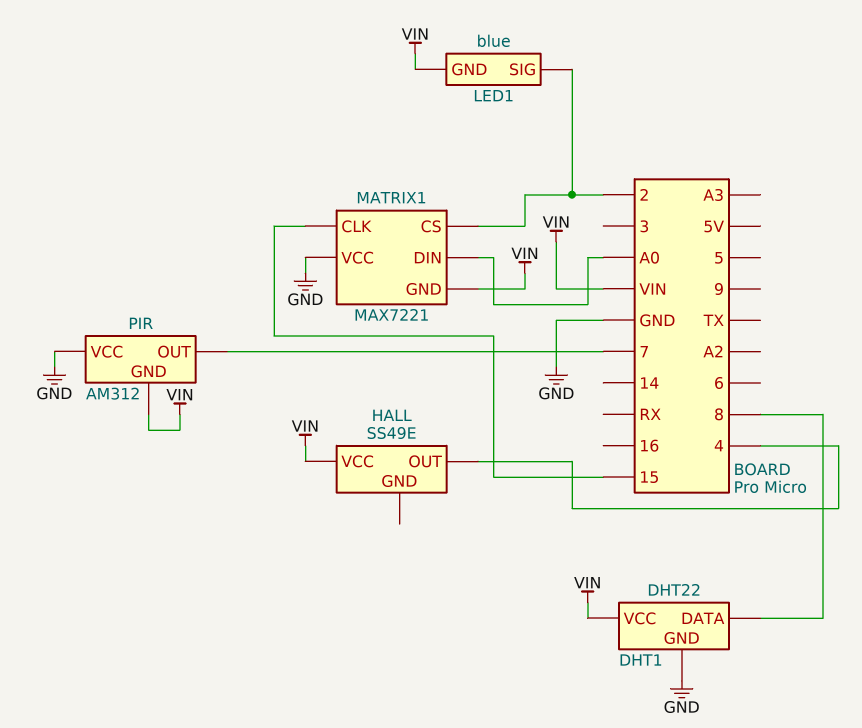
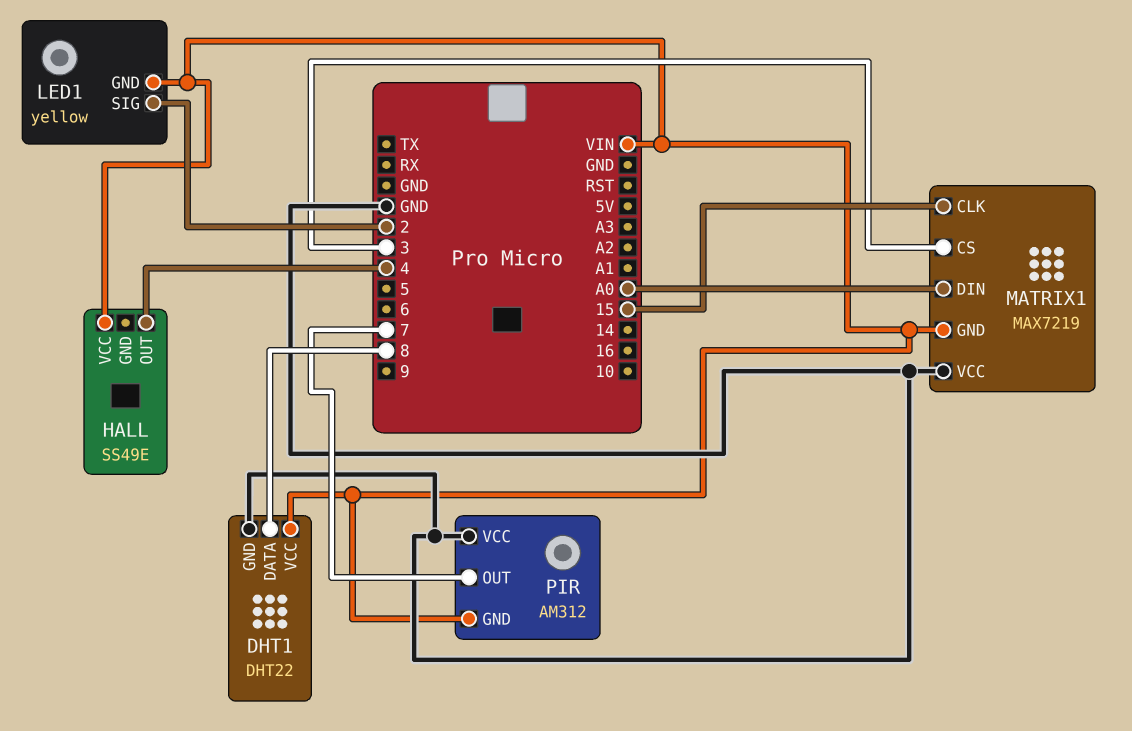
LED1: blue -> yellow
MATRIX1: MAX7221 -> MAX7219
MATRIX1 pin CS: 2 -> 3

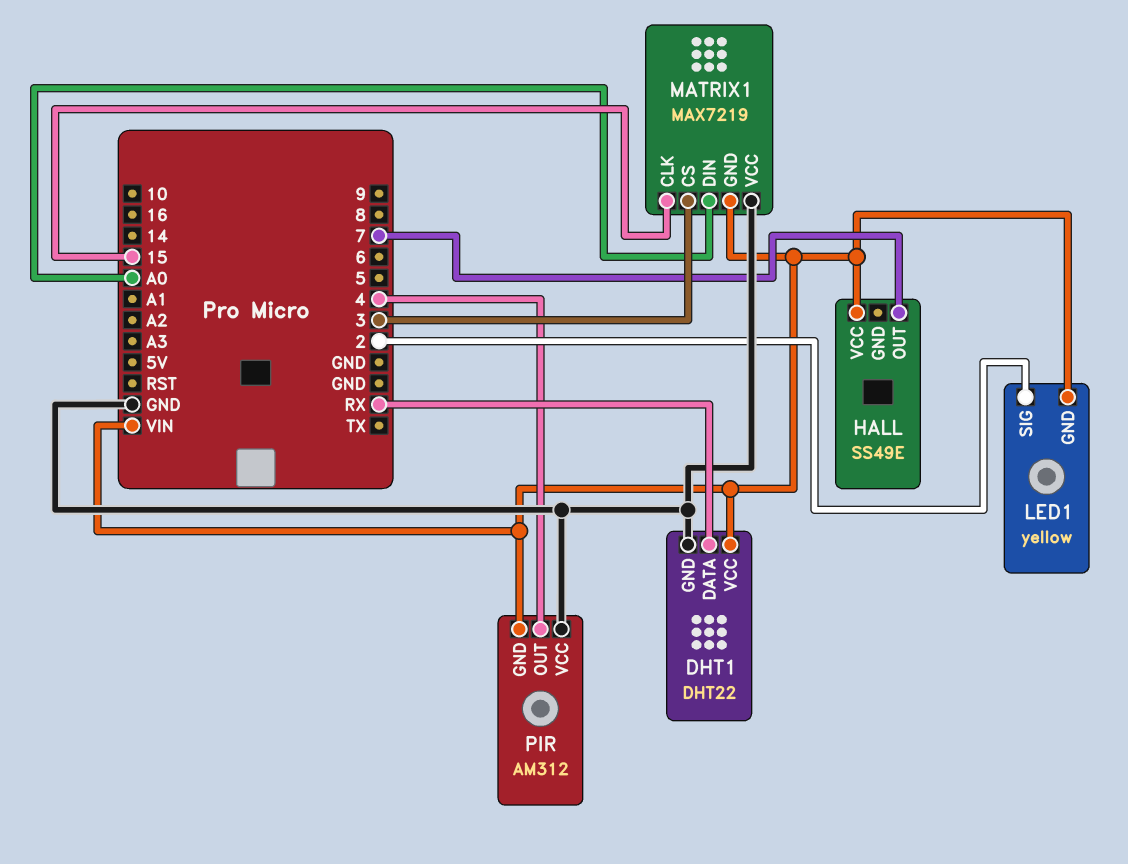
DHT1 pin DATA: 8 -> RX
HALL pin OUT: 4 -> 7
PIR pin OUT: 7 -> 4

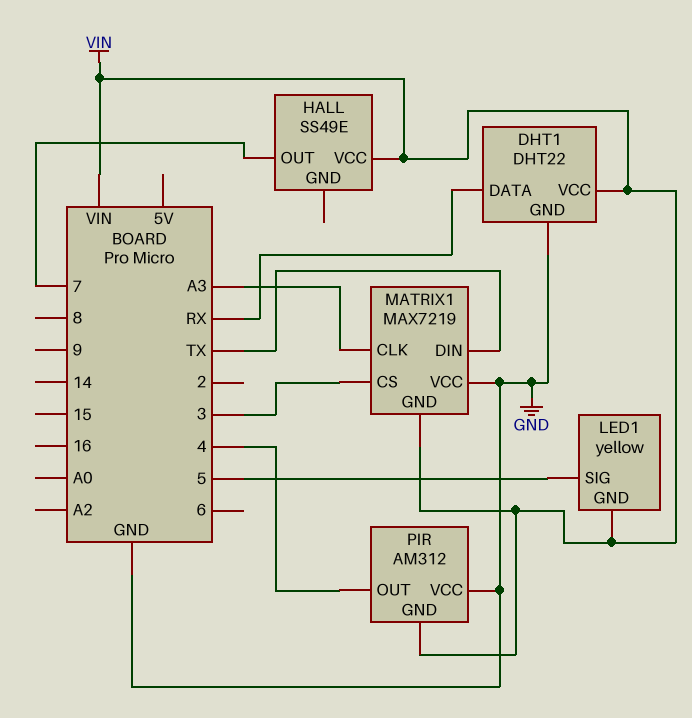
LED1 pin SIG: 2 -> 5
MATRIX1 pin CLK: 15 -> A3
MATRIX1 pin DIN: A0 -> TX

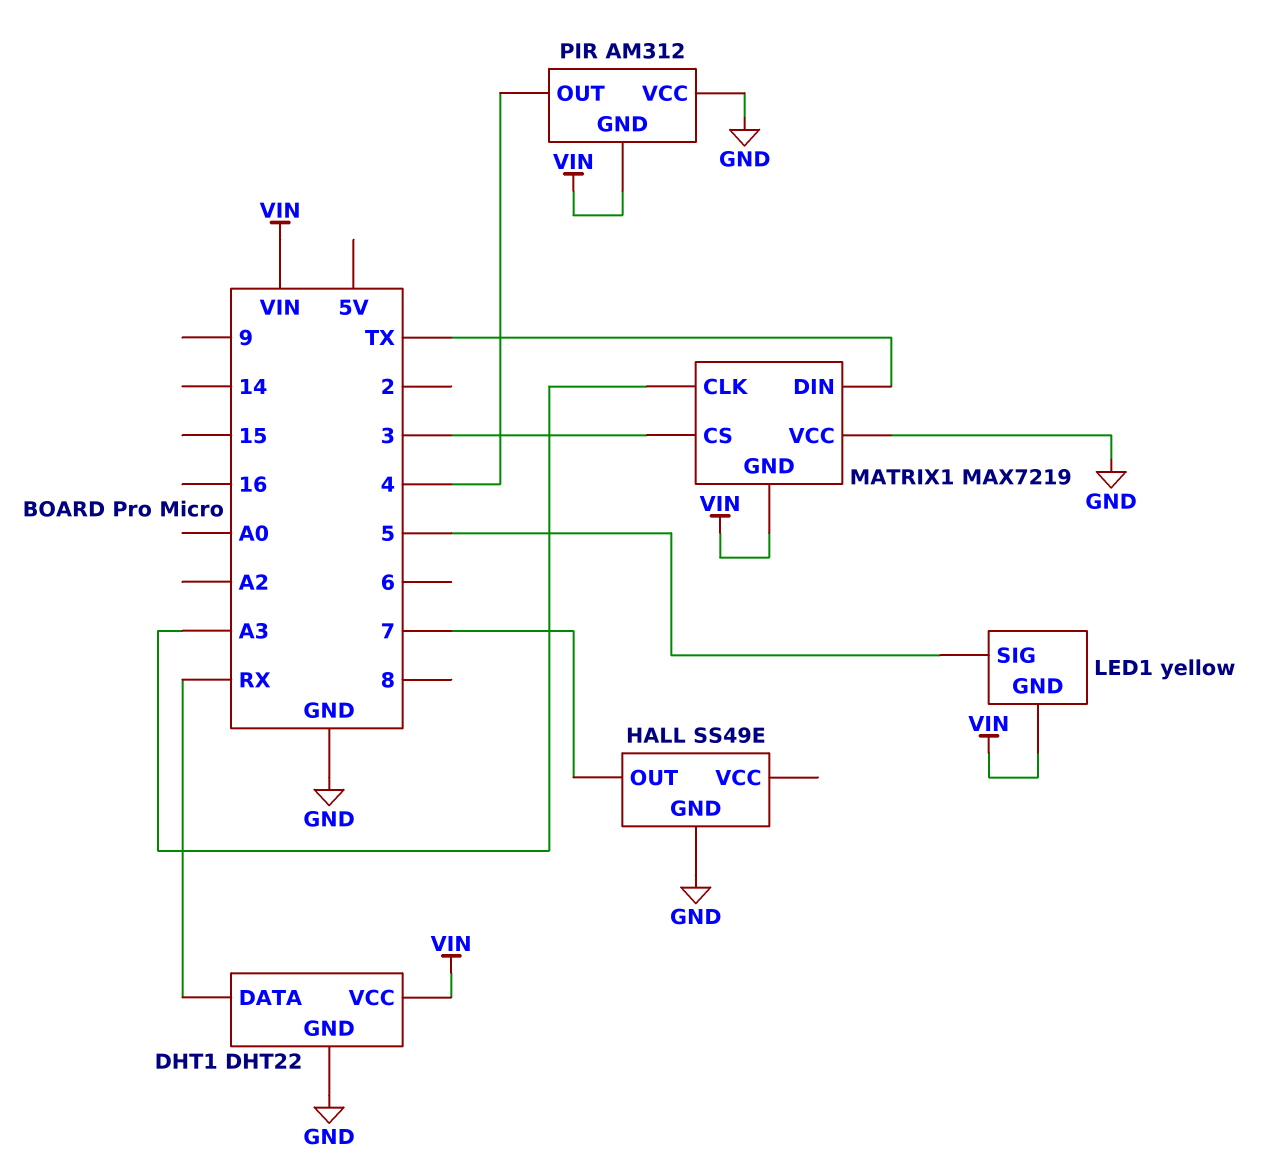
HALL pin GND: none -> GND
HALL pin VCC: VIN -> none

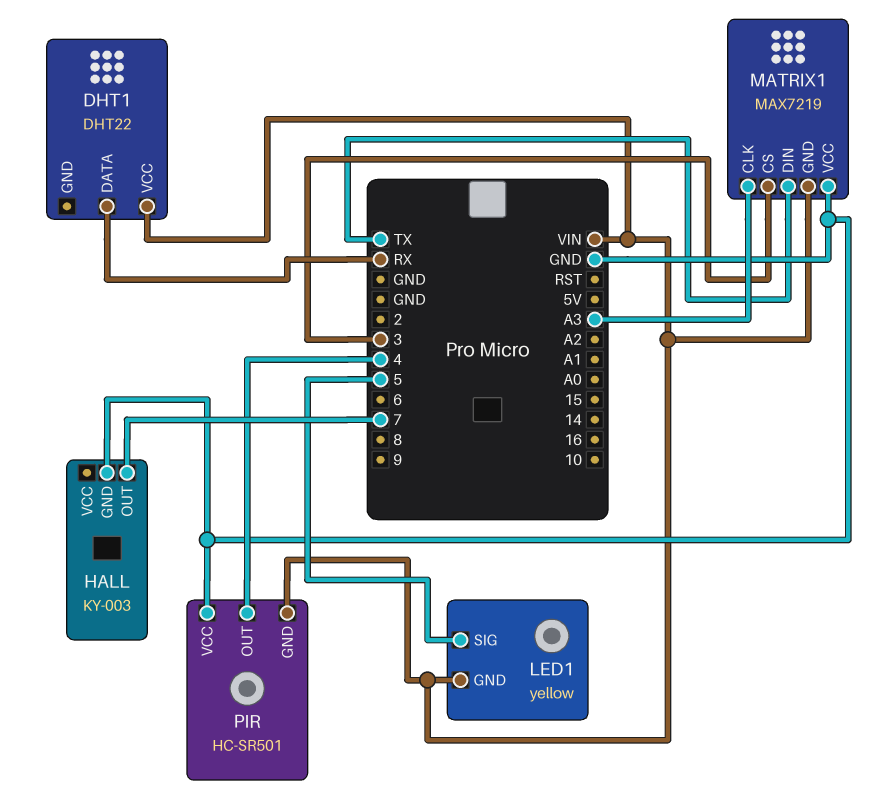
DHT1 pin GND: GND -> none
HALL: SS49E -> KY-003
PIR: AM312 -> HC-SR501

